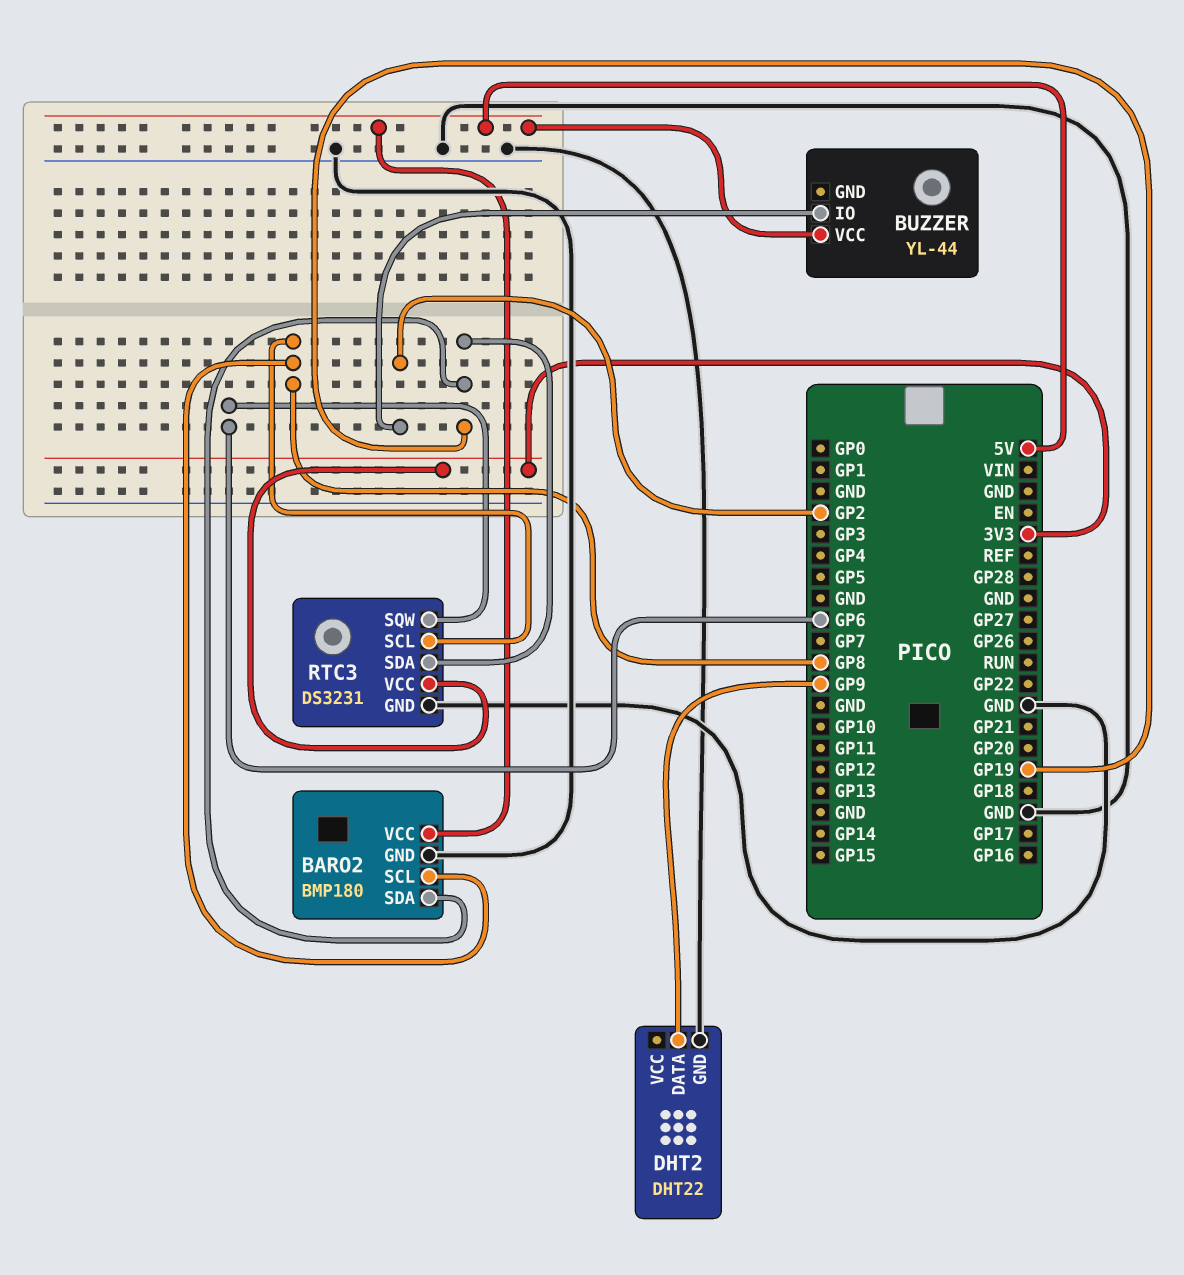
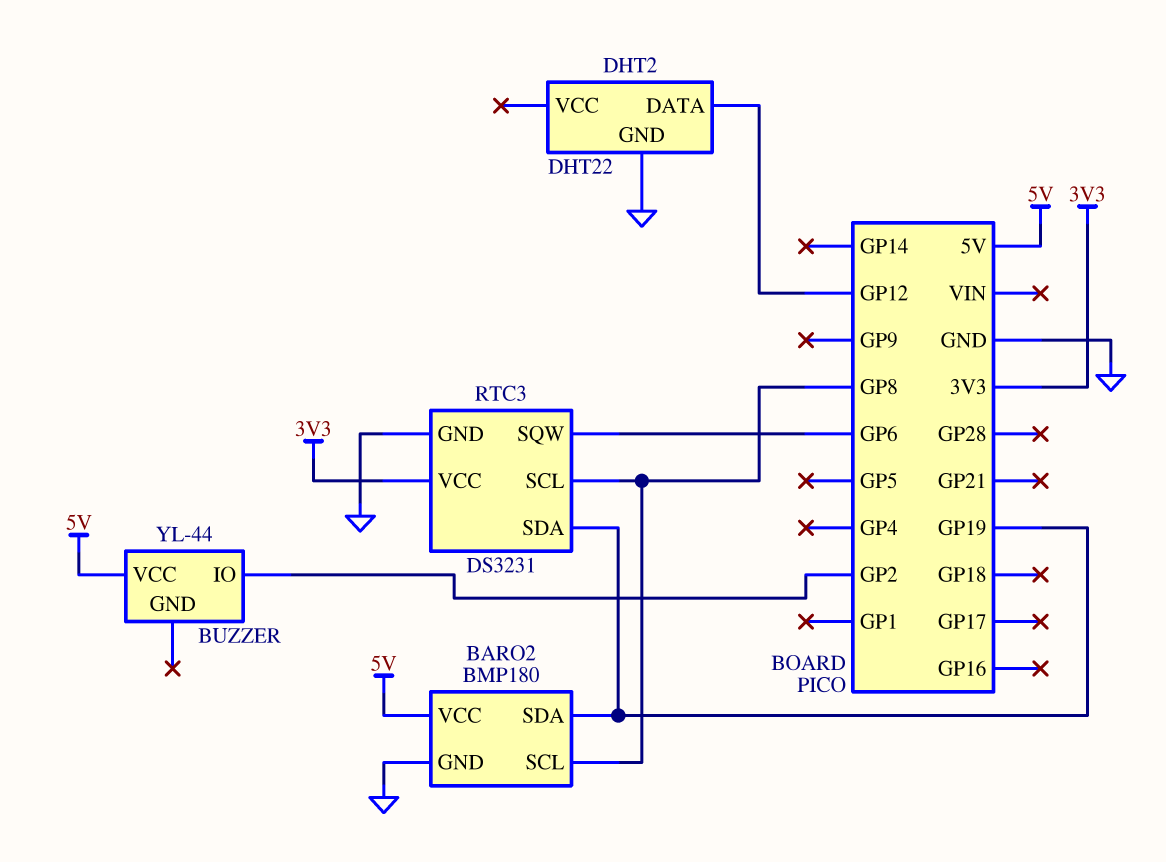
DHT2 pin DATA: GP9 -> GP12

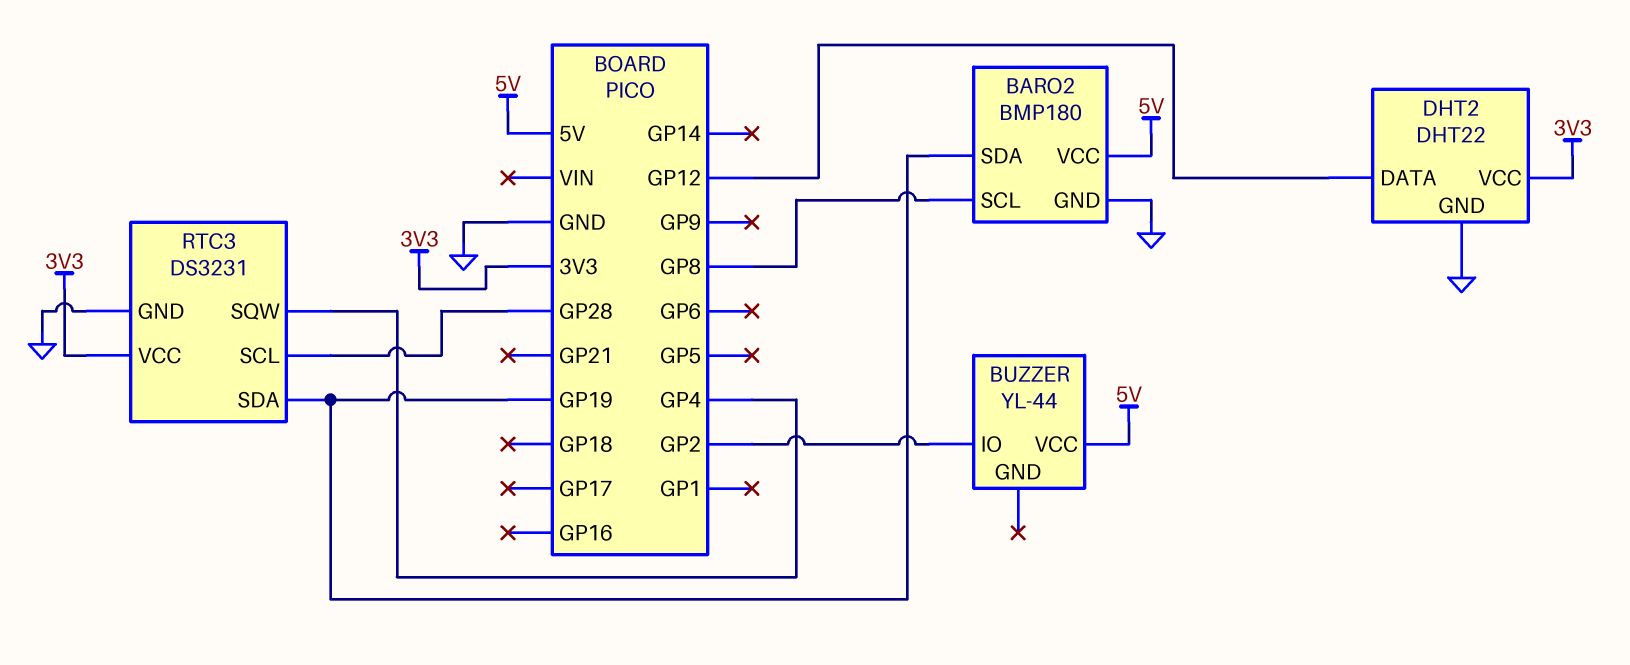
DHT2 pin VCC: none -> 3V3
RTC3 pin SCL: GP8 -> GP28
RTC3 pin SQW: GP6 -> GP4

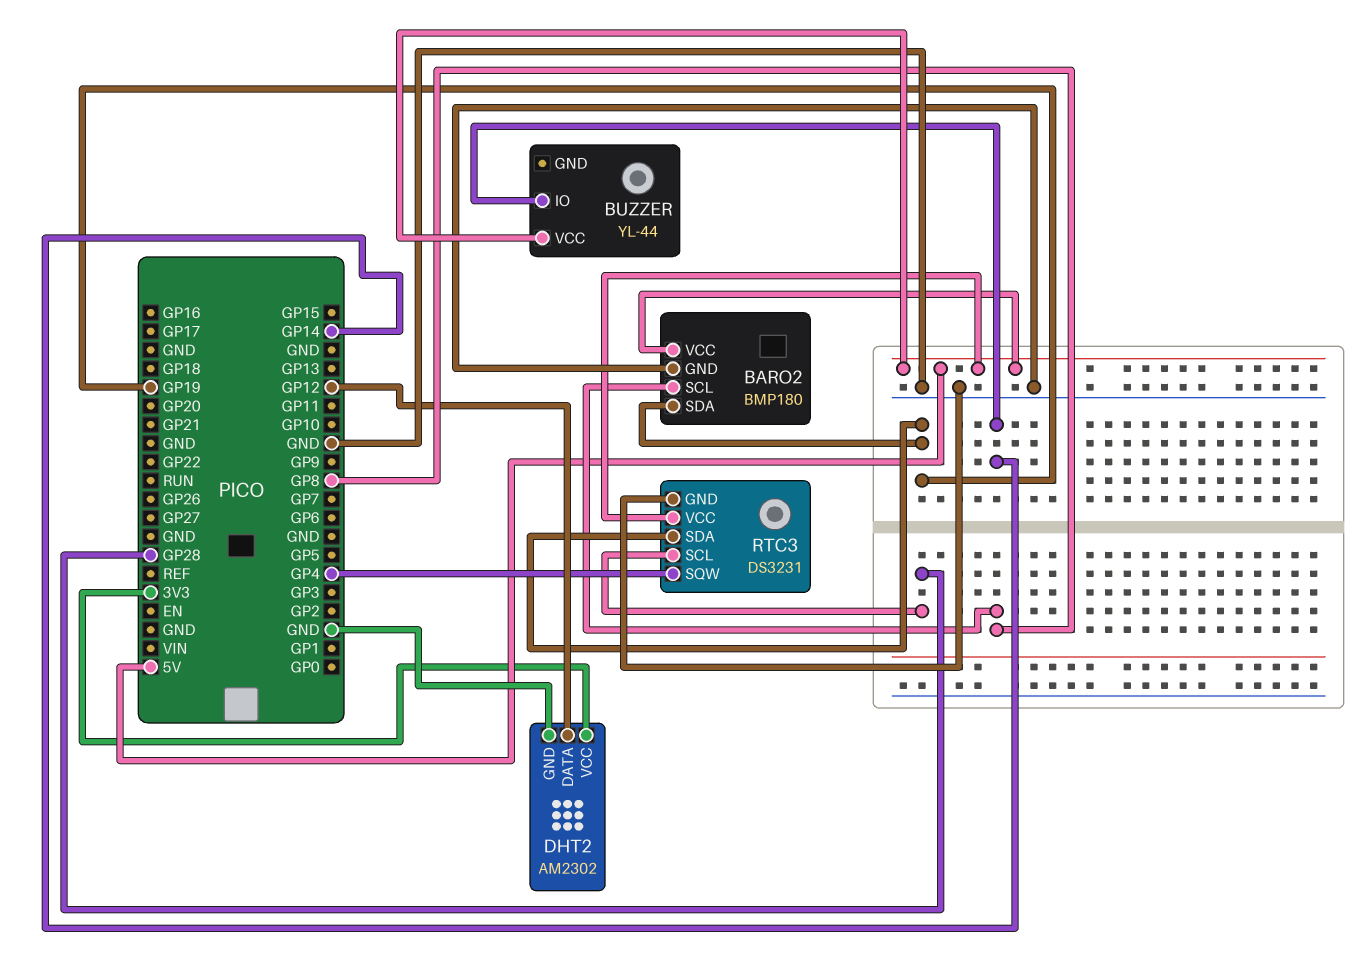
BUZZER pin IO: GP2 -> GP14
DHT2: DHT22 -> AM2302
RTC3 pin VCC: 3V3 -> 5V

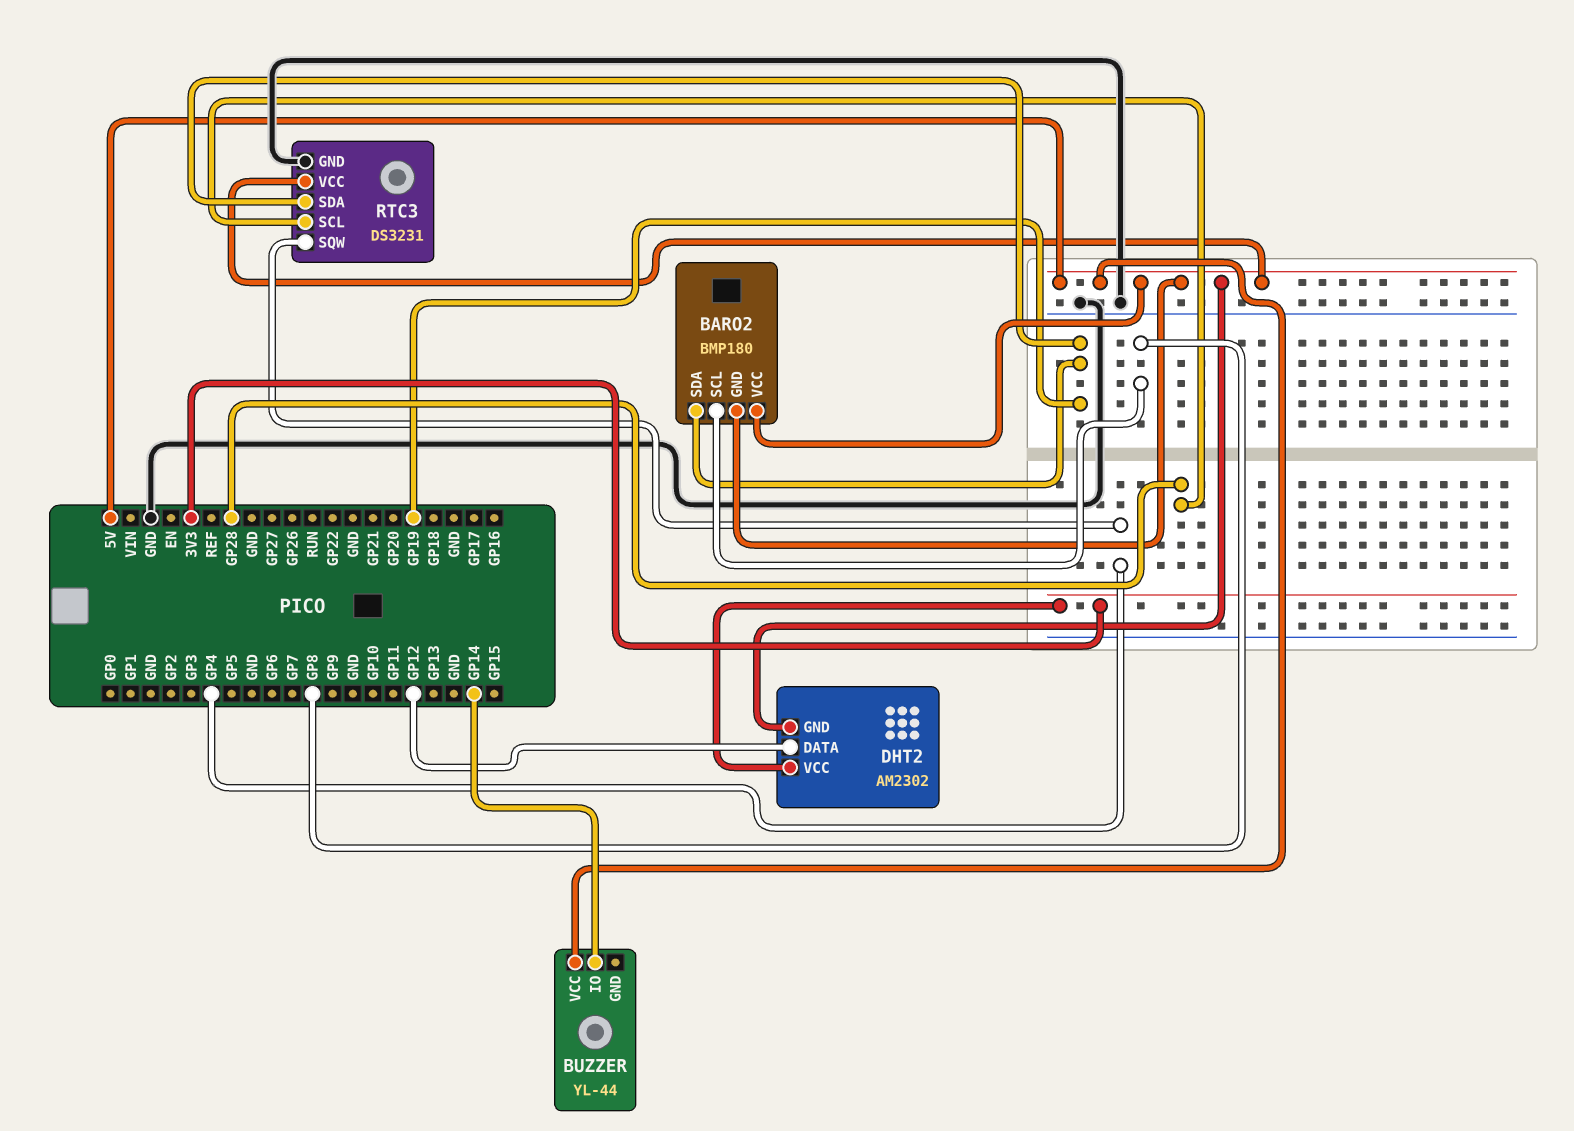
BARO2 pin GND: GND -> 5V
DHT2 pin GND: GND -> 5V

